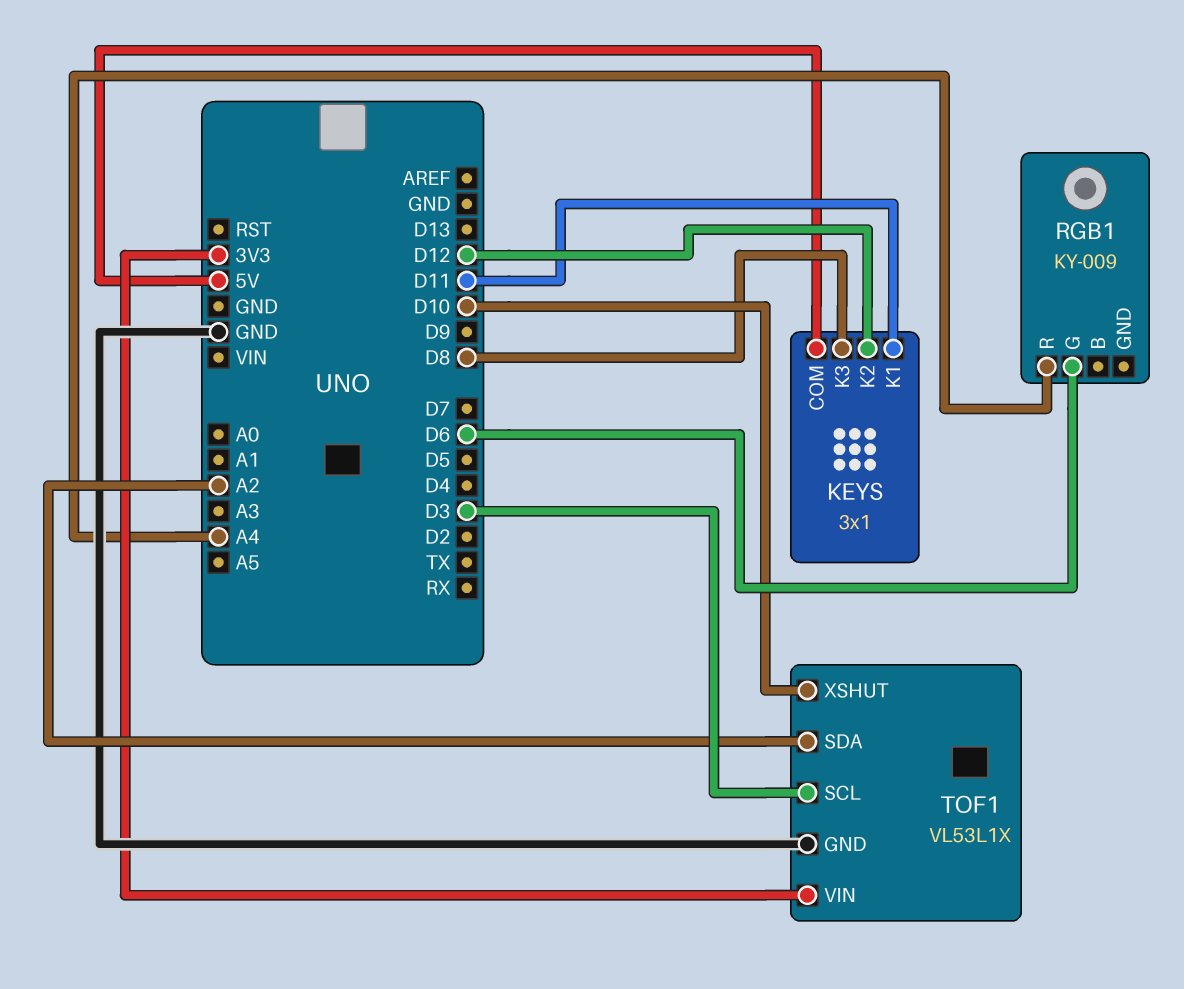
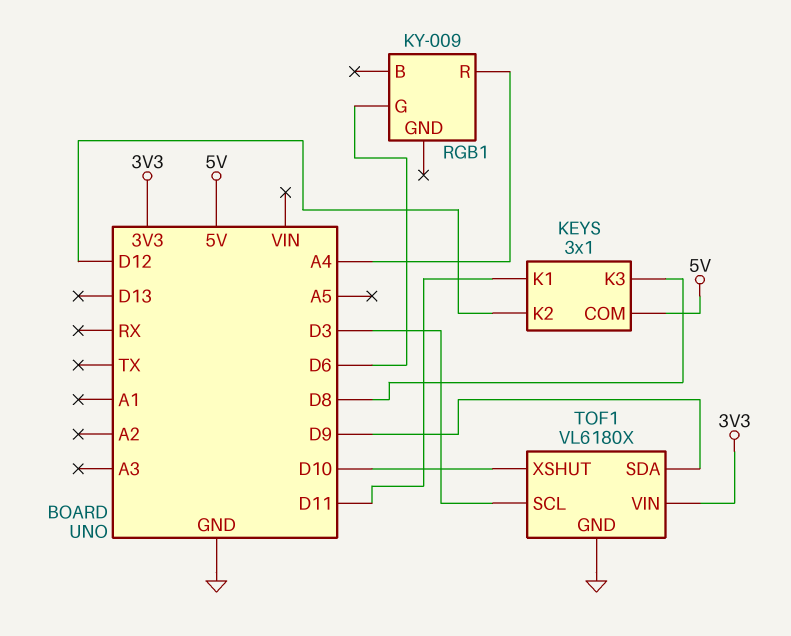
TOF1: VL53L1X -> VL6180X
TOF1 pin SDA: A2 -> D9

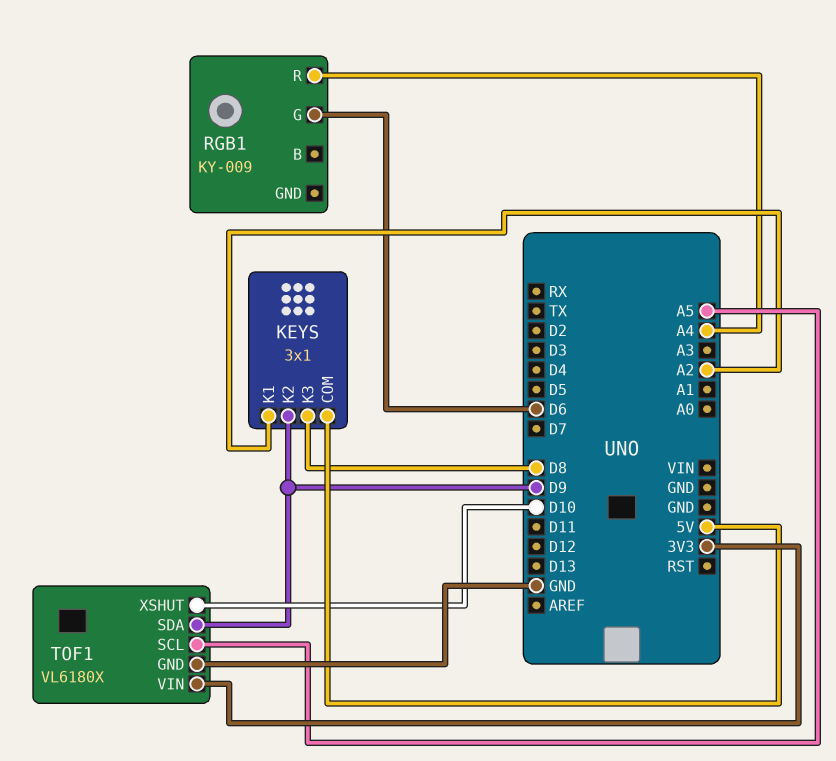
KEYS pin K1: D11 -> A2
KEYS pin K2: D12 -> D9
TOF1 pin SCL: D3 -> A5

